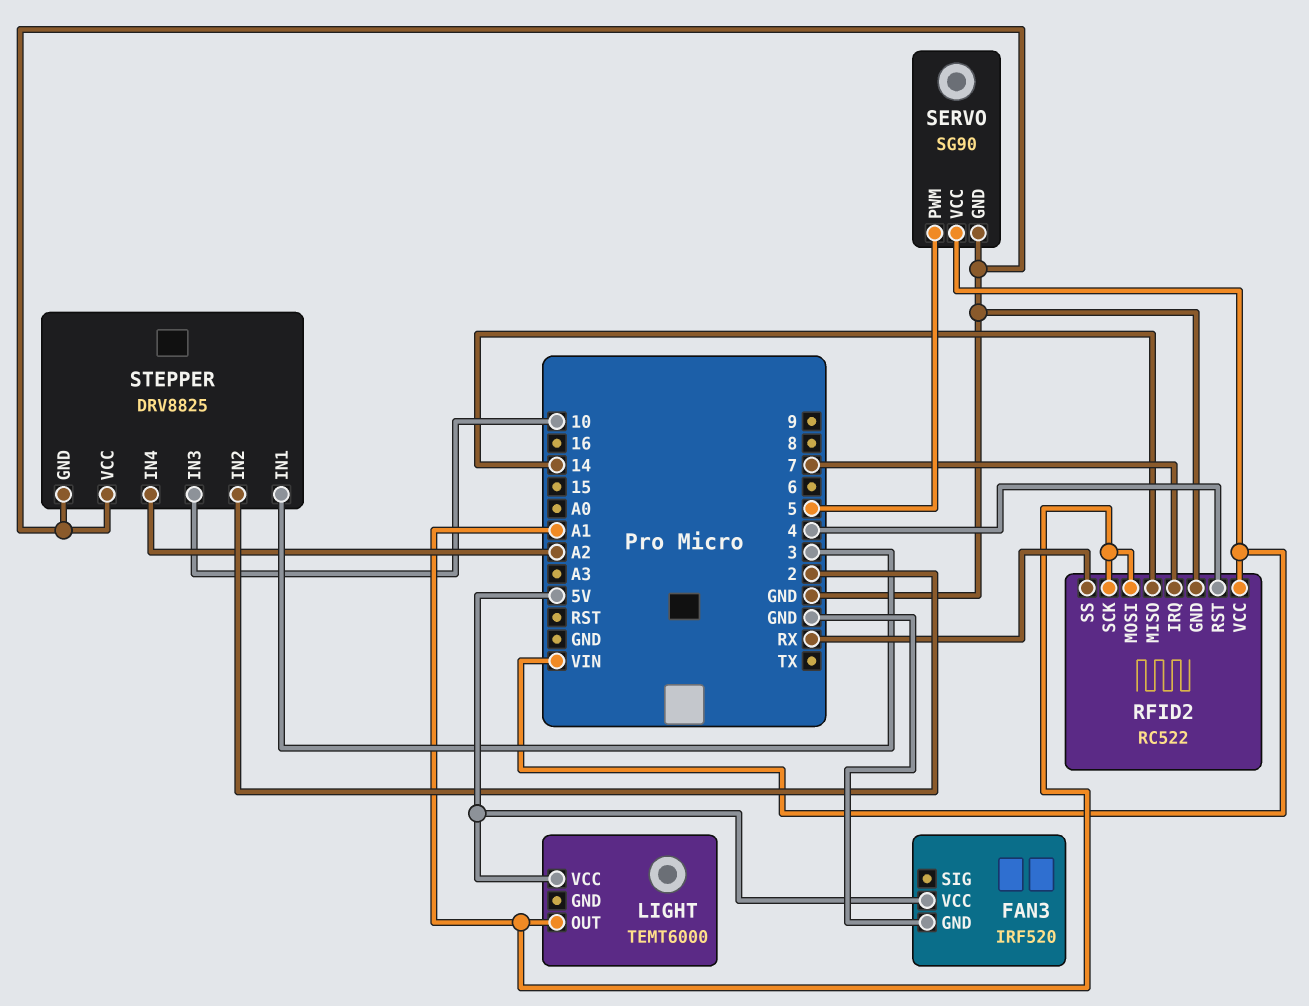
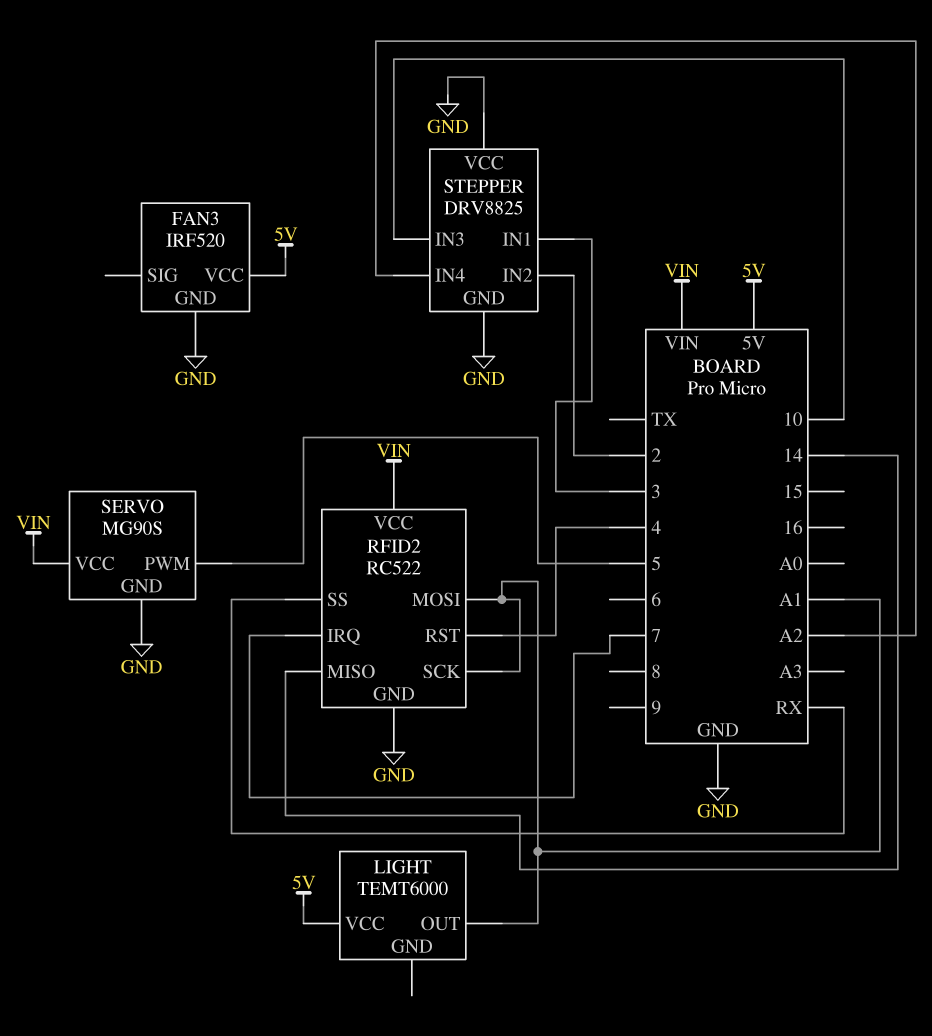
SERVO: SG90 -> MG90S

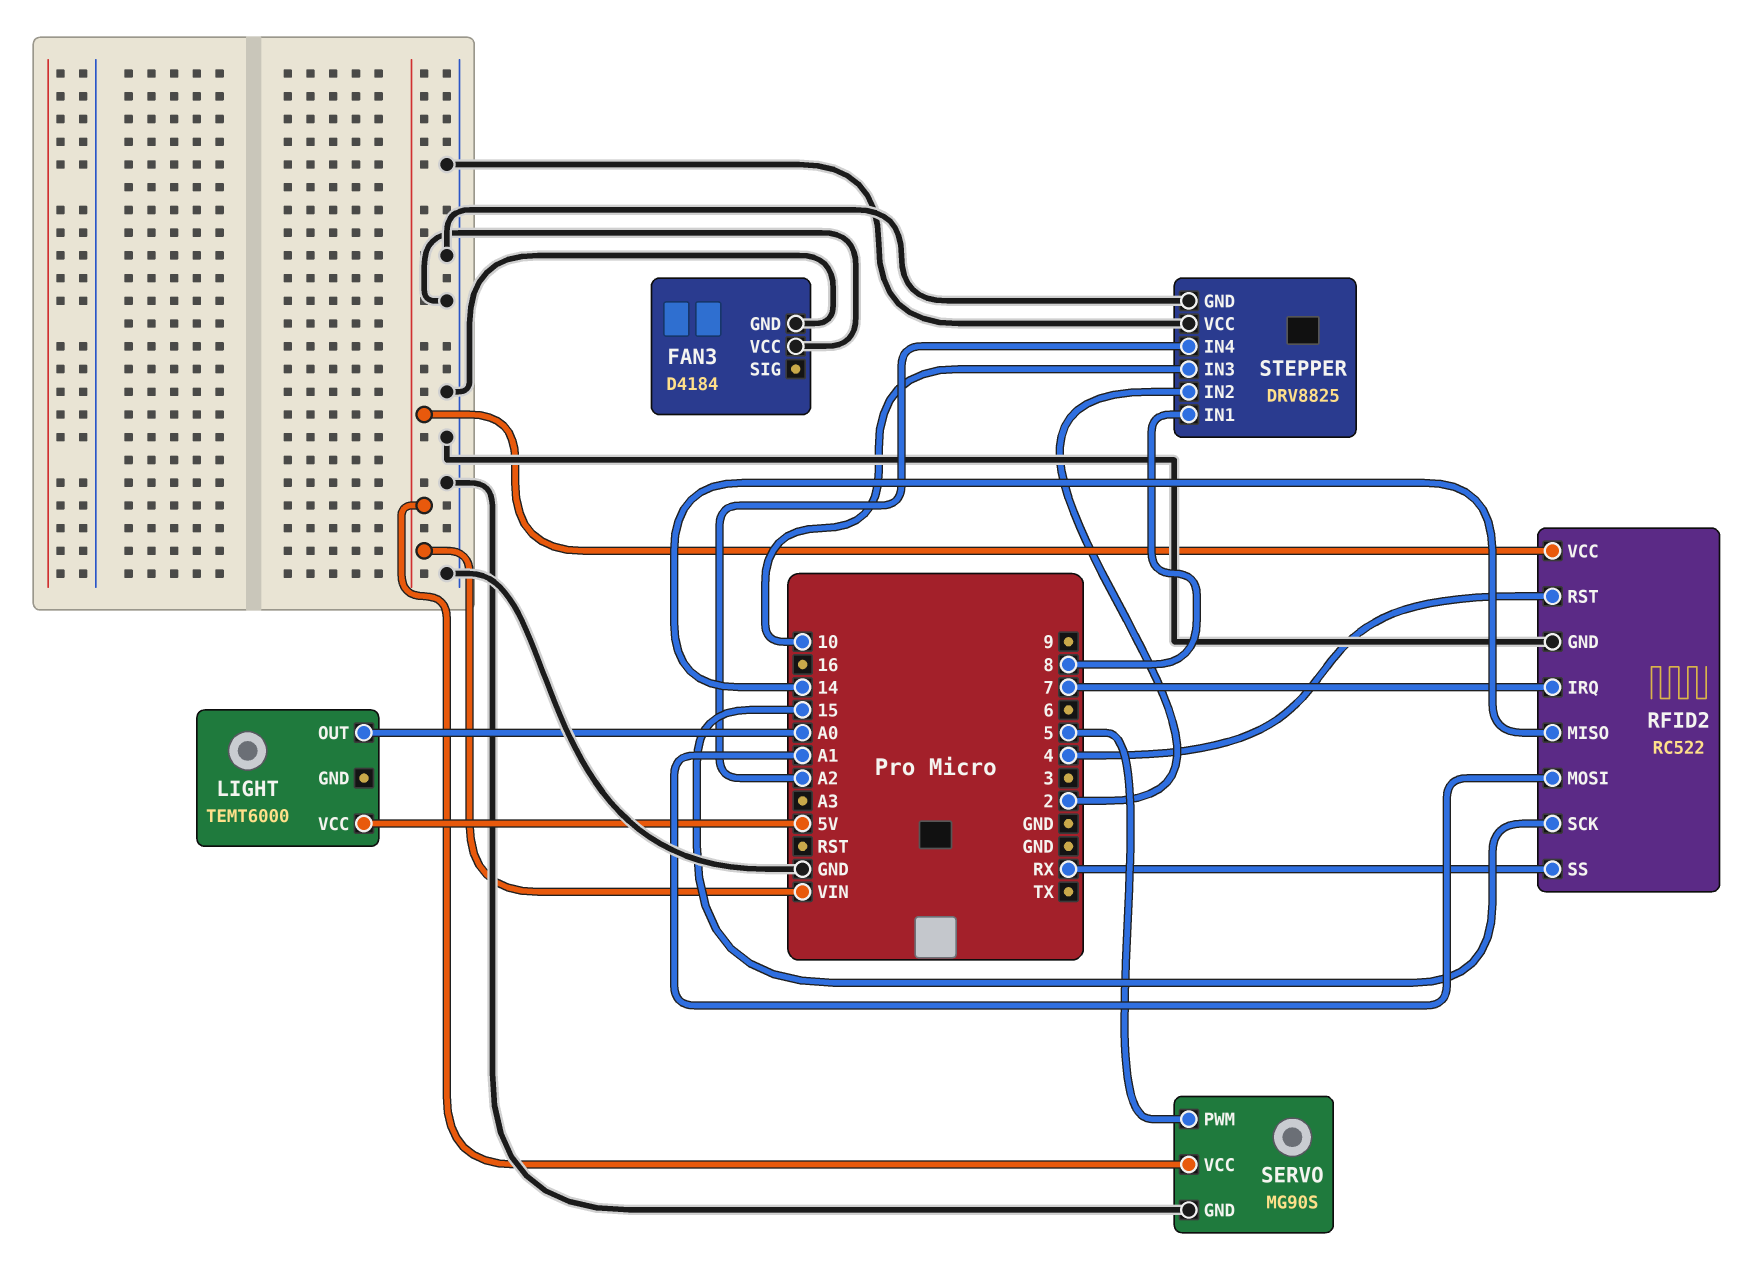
FAN3: IRF520 -> D4184
FAN3 pin VCC: 5V -> GND
LIGHT pin OUT: A1 -> A0
RFID2 pin SCK: A1 -> 15
STEPPER pin IN1: 3 -> 8

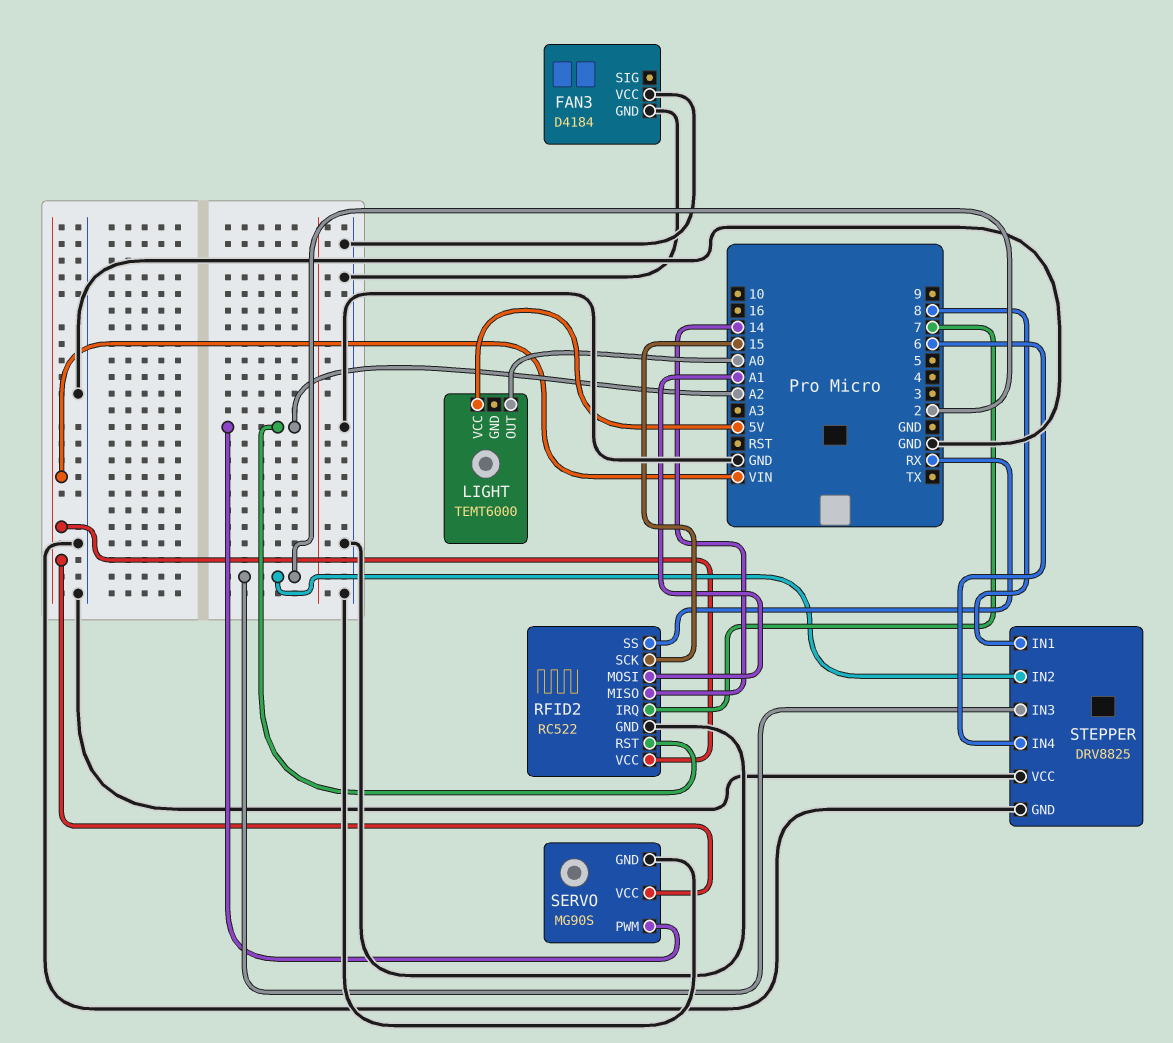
RFID2 pin RST: 4 -> A2
SERVO pin PWM: 5 -> A2
STEPPER pin IN3: 10 -> 2
STEPPER pin IN4: A2 -> 6

